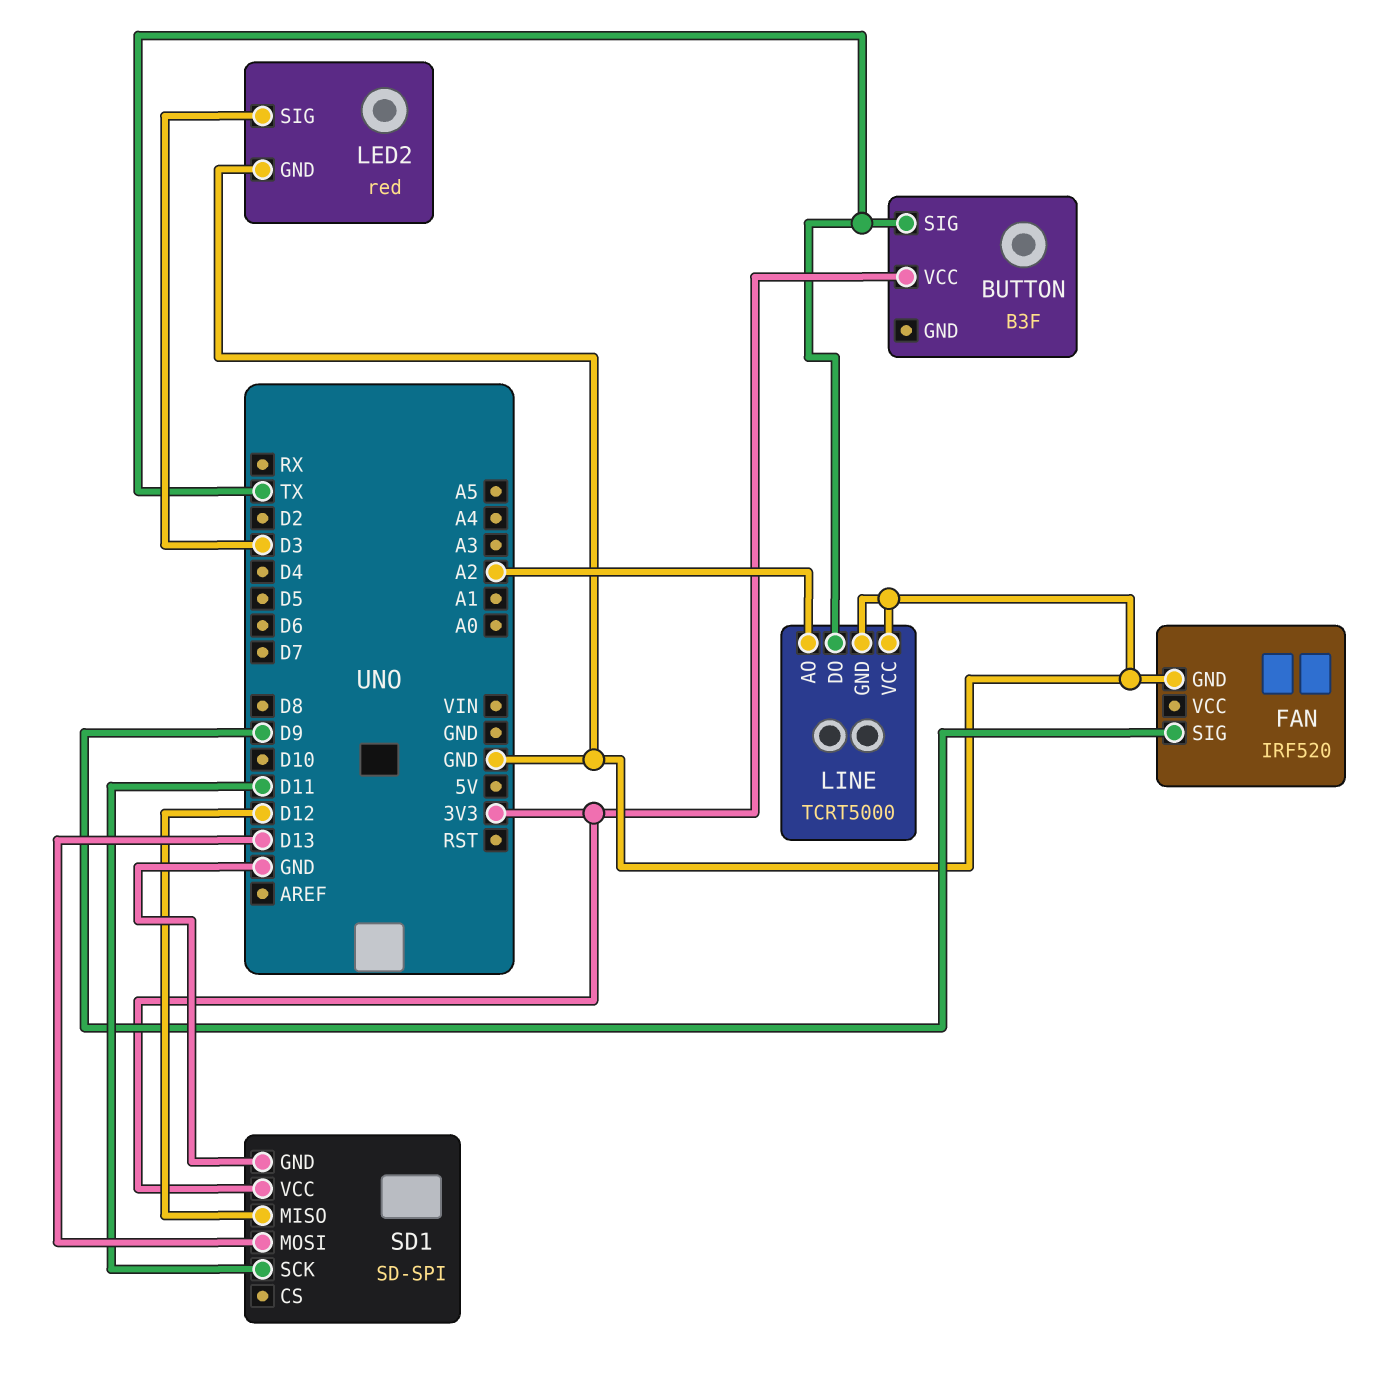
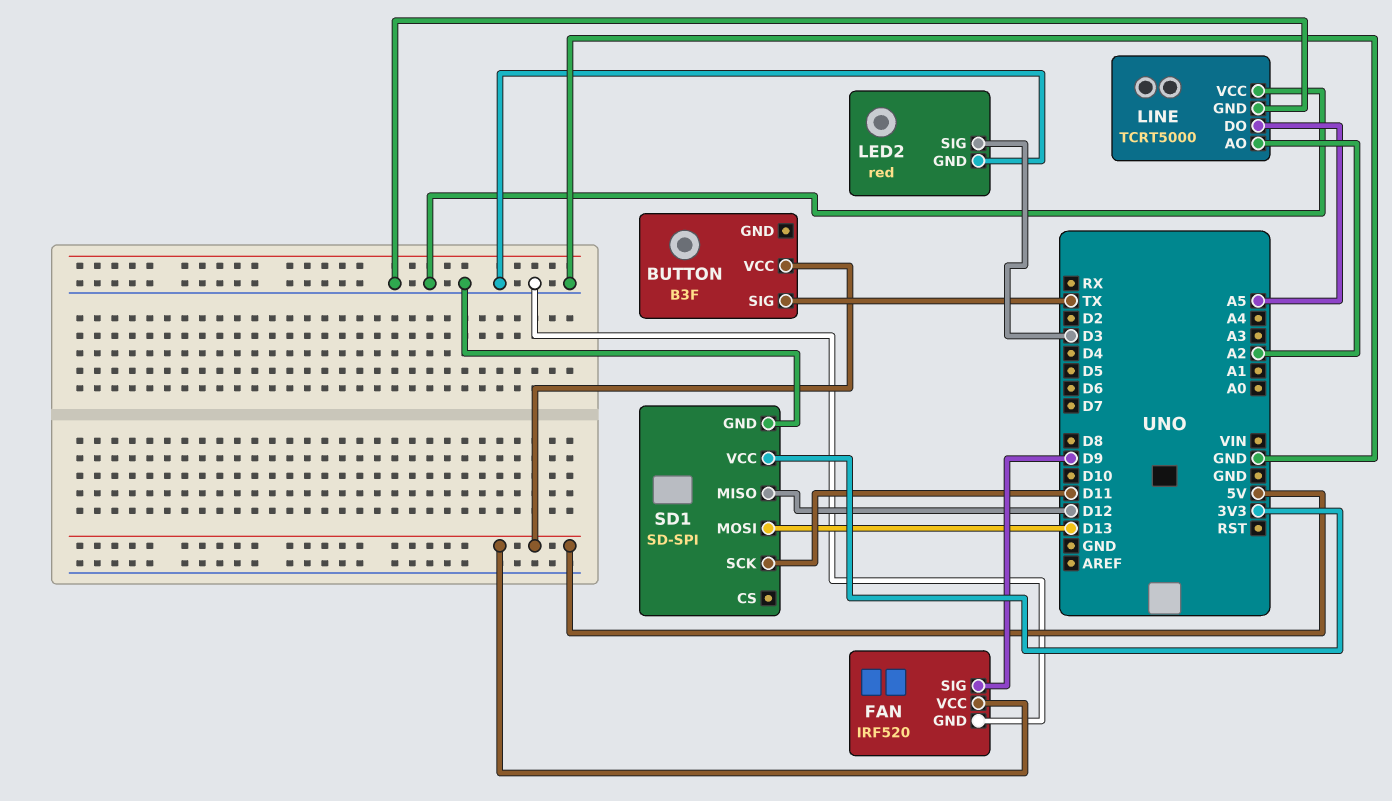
BUTTON pin VCC: 3V3 -> 5V
FAN pin VCC: none -> 5V
LINE pin DO: TX -> A5

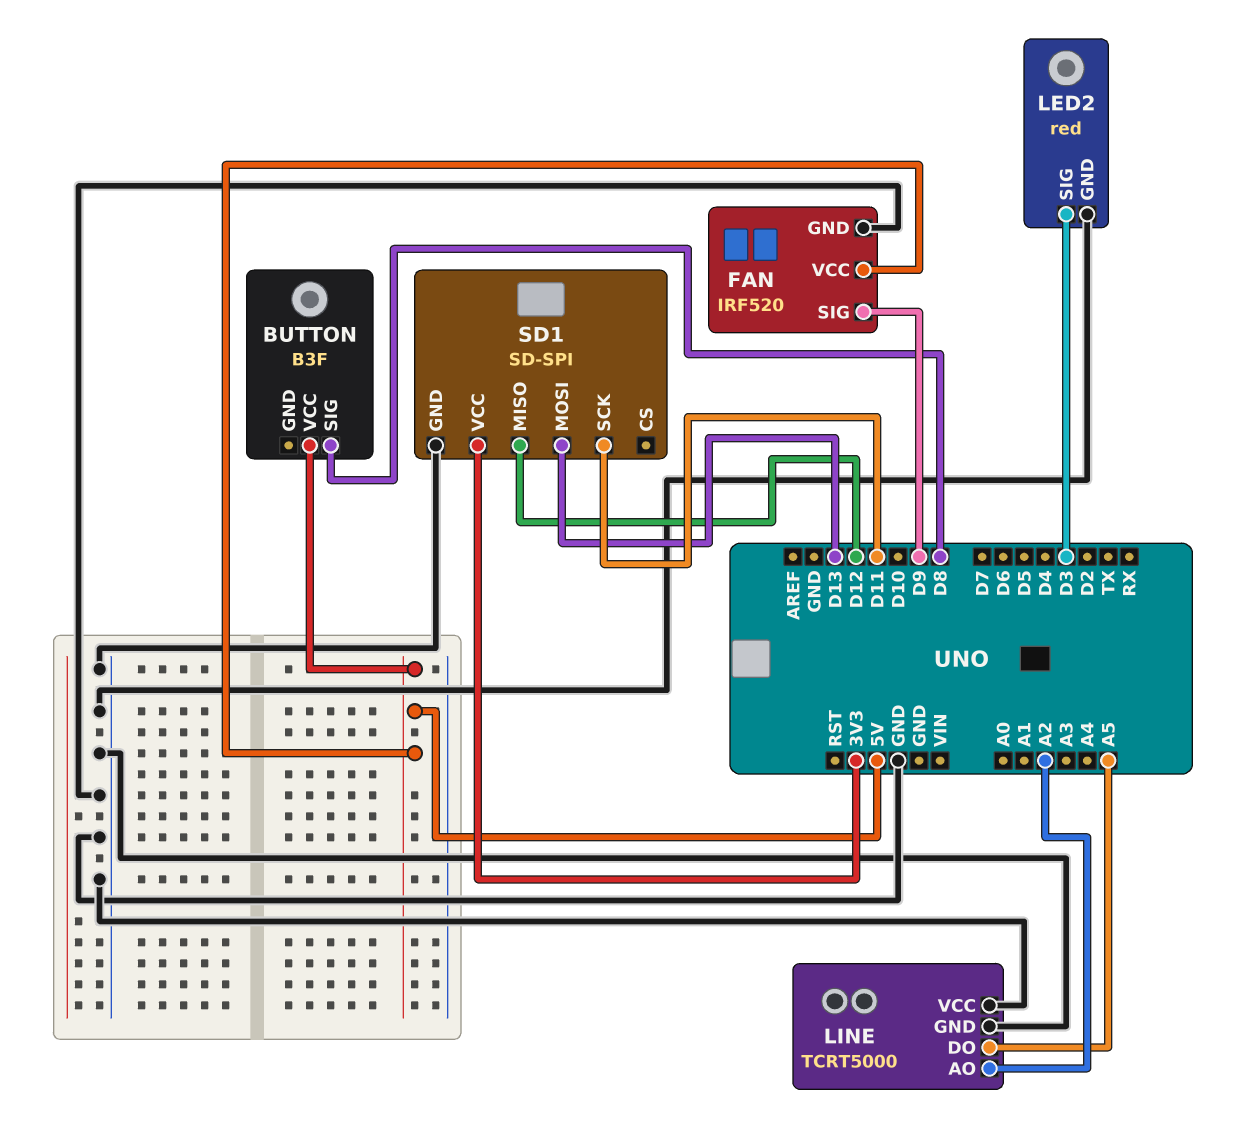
BUTTON pin SIG: TX -> D8

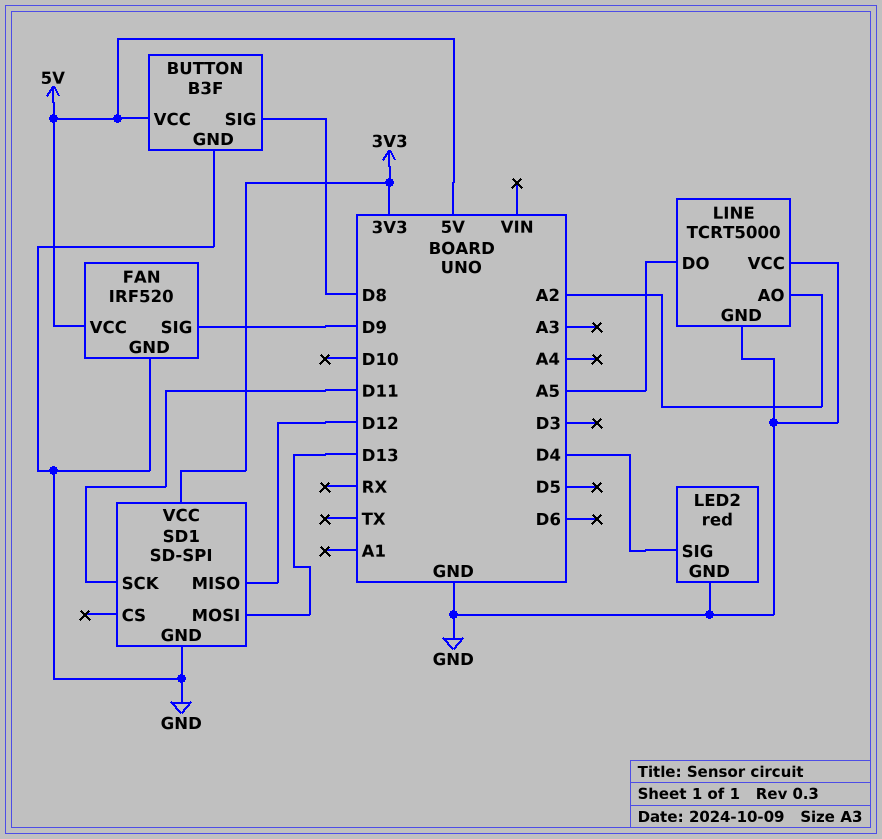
BUTTON pin GND: none -> GND
LED2 pin SIG: D3 -> D4

